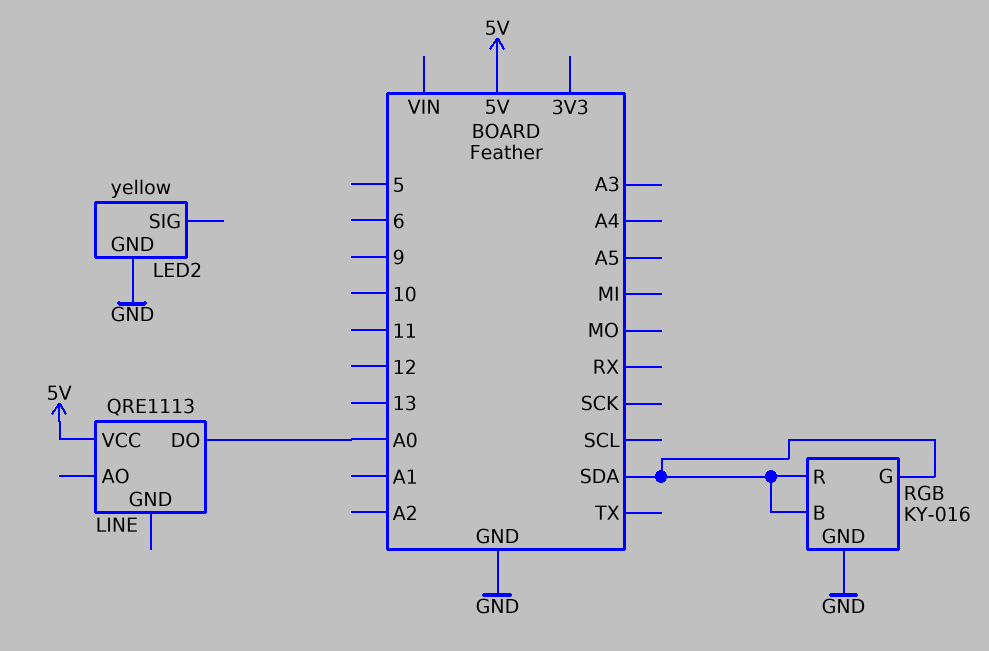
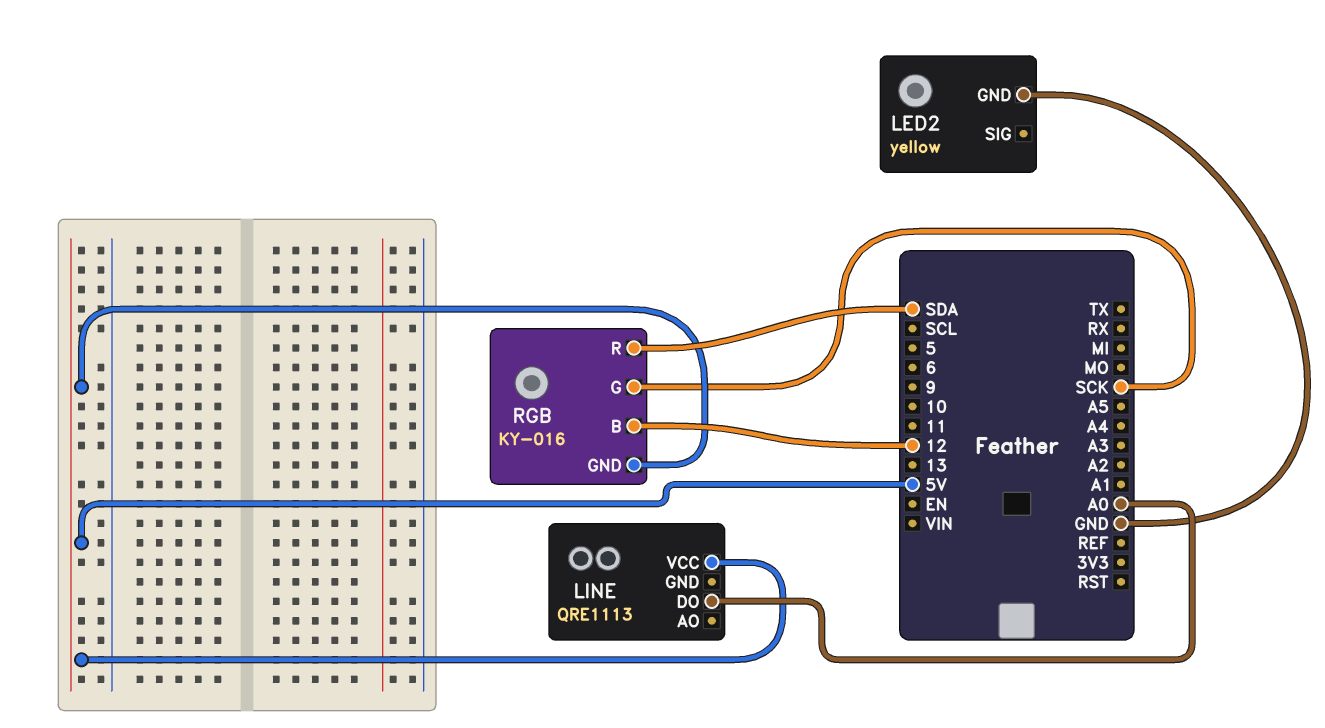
RGB pin B: SDA -> 12
RGB pin G: SDA -> SCK
RGB pin GND: GND -> 5V

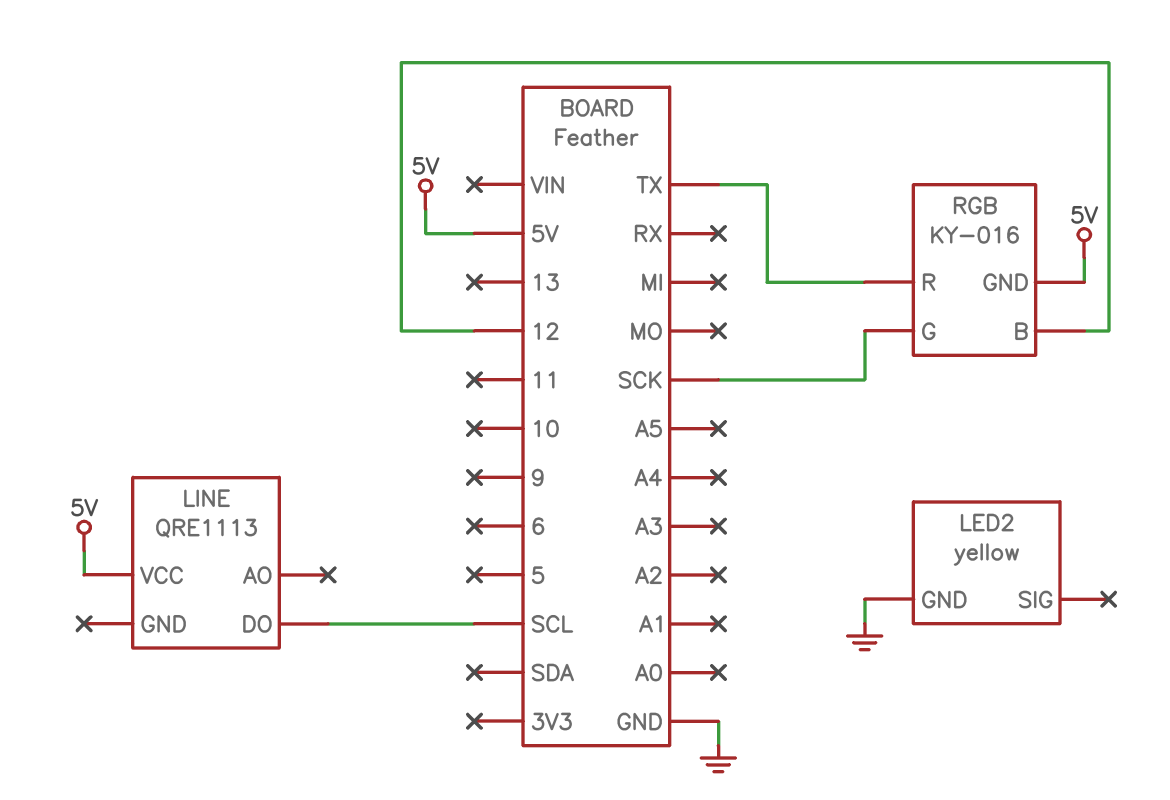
LINE pin DO: A0 -> SCL
RGB pin R: SDA -> TX

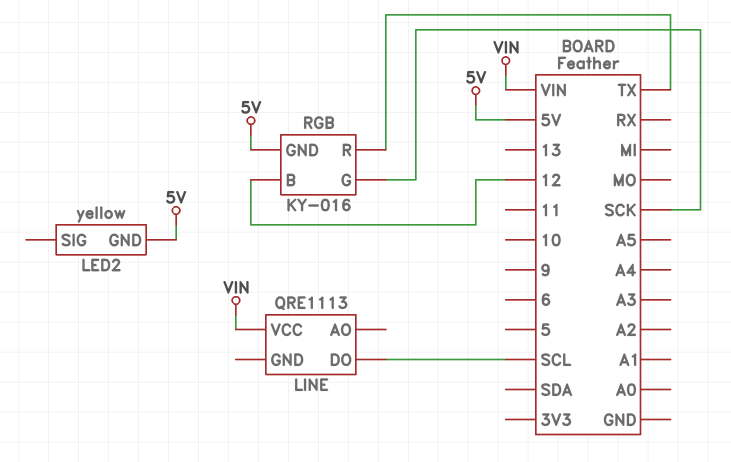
LED2 pin GND: GND -> 5V
LINE pin VCC: 5V -> VIN

